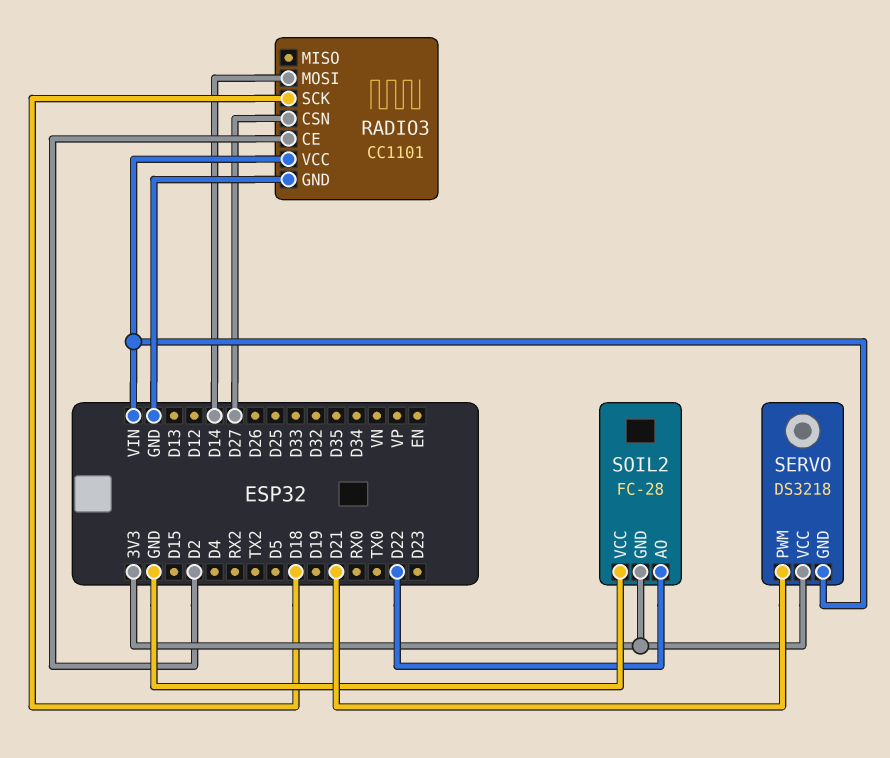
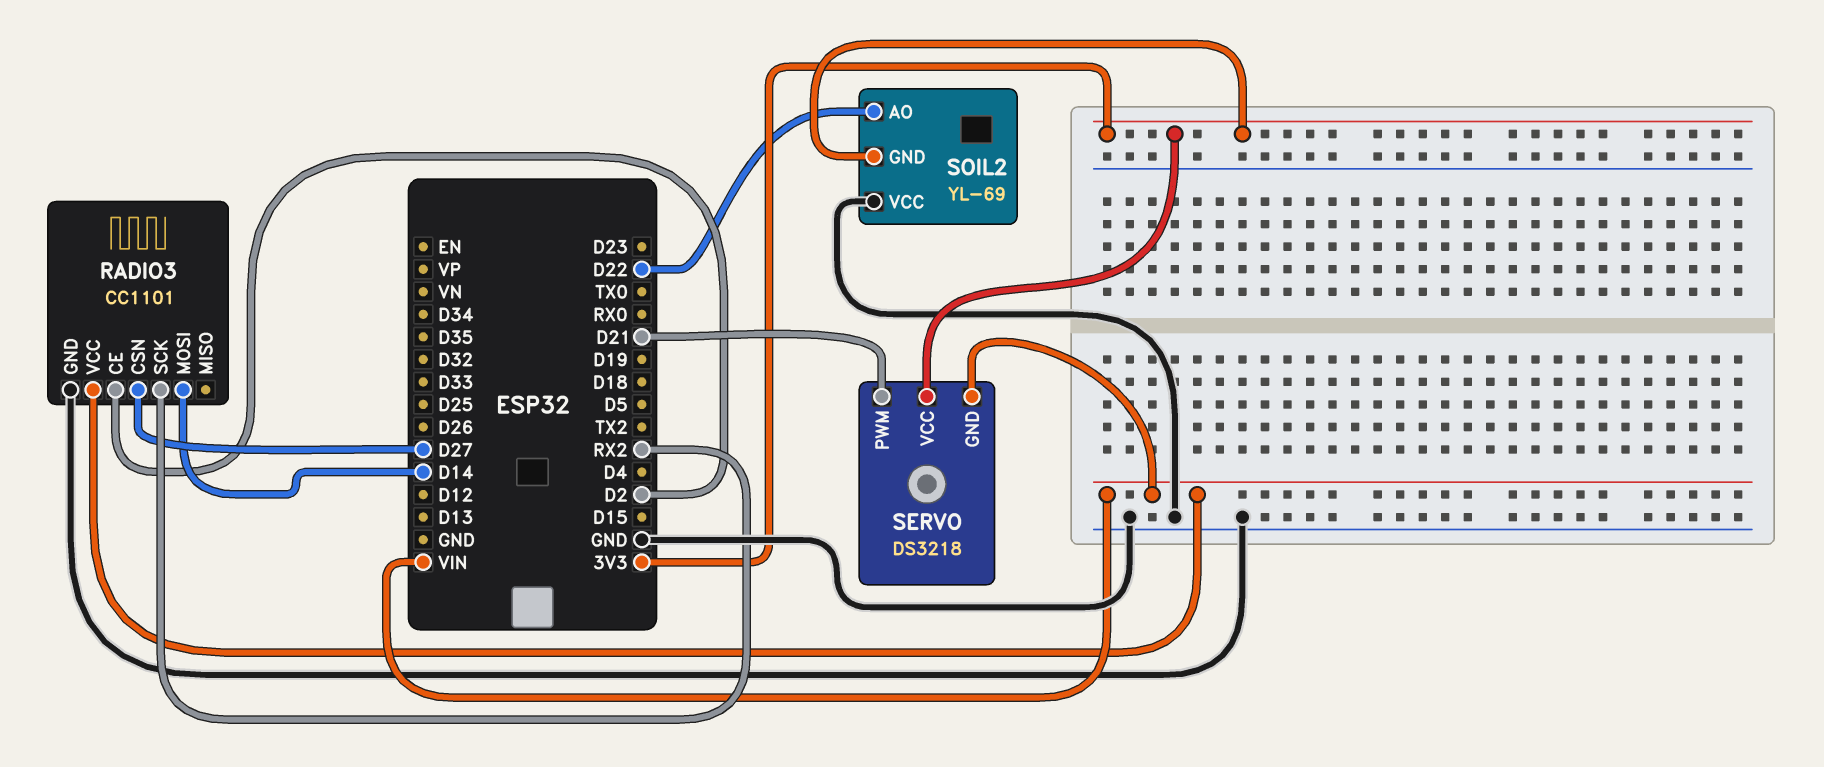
RADIO3 pin SCK: D18 -> RX2
SOIL2: FC-28 -> YL-69

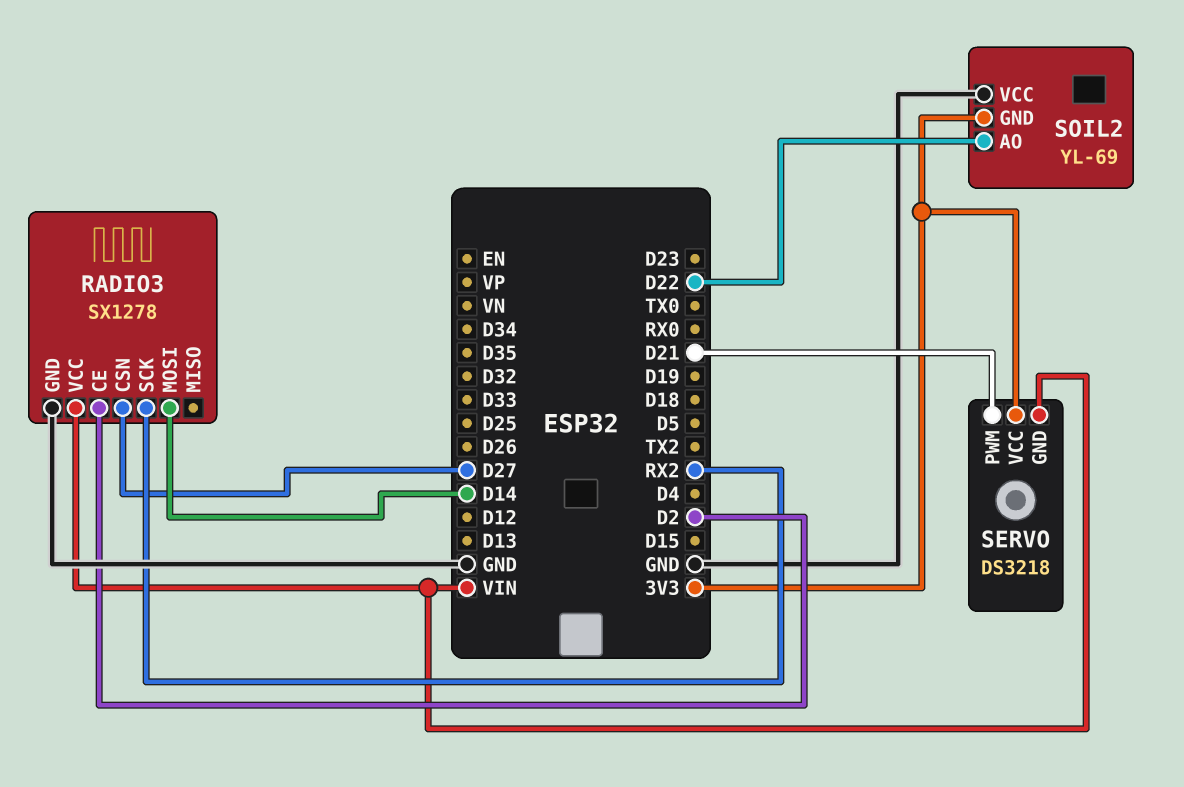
RADIO3: CC1101 -> SX1278

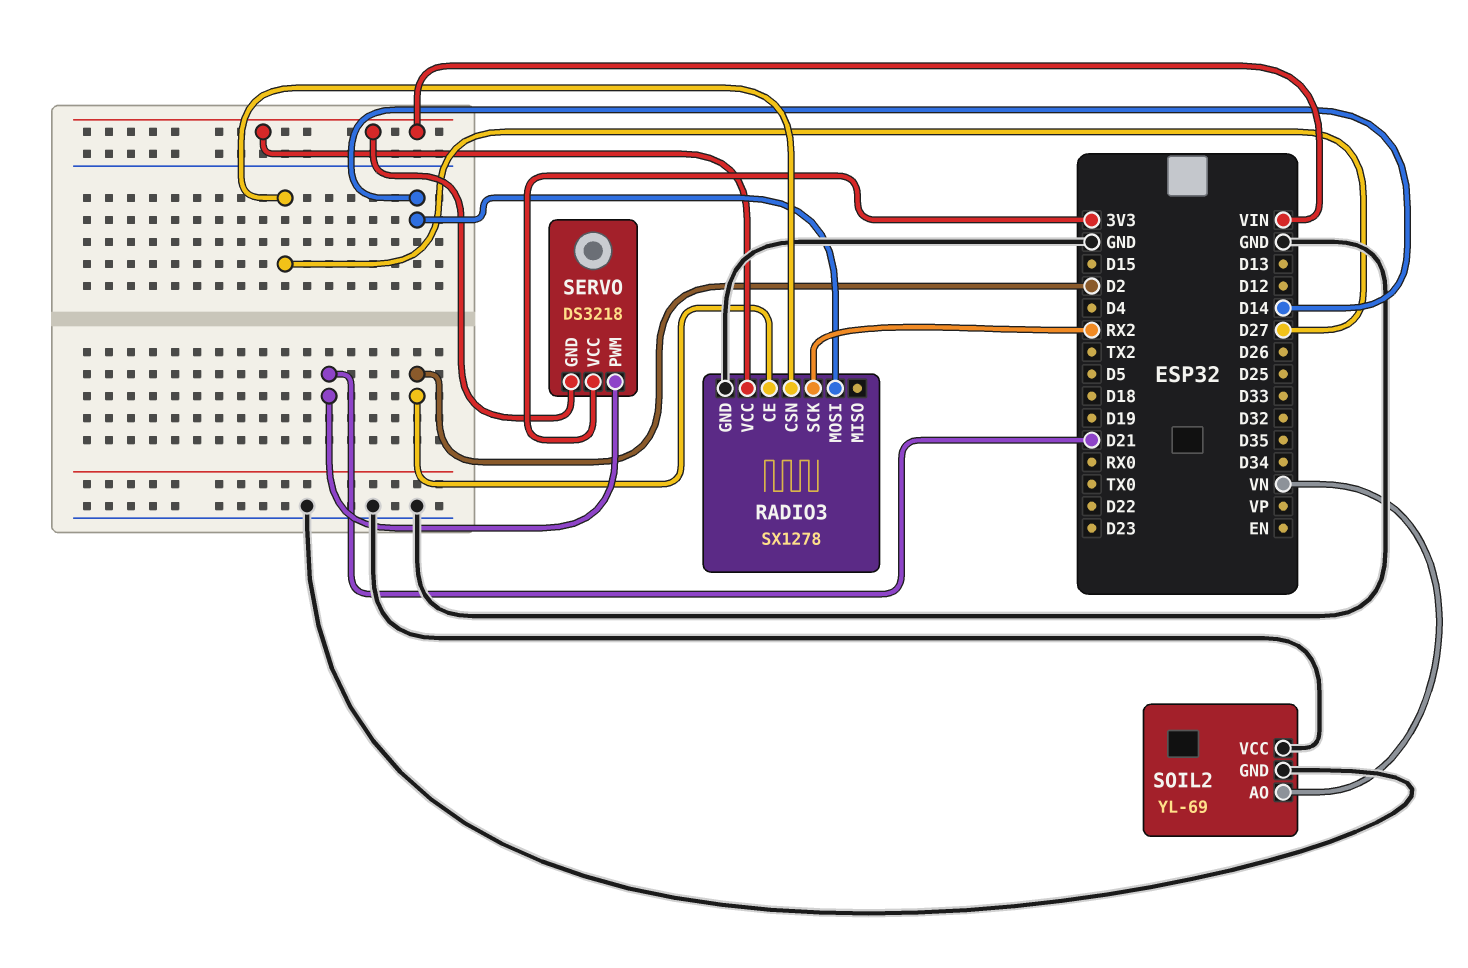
SOIL2 pin AO: D22 -> VN
SOIL2 pin GND: 3V3 -> GND

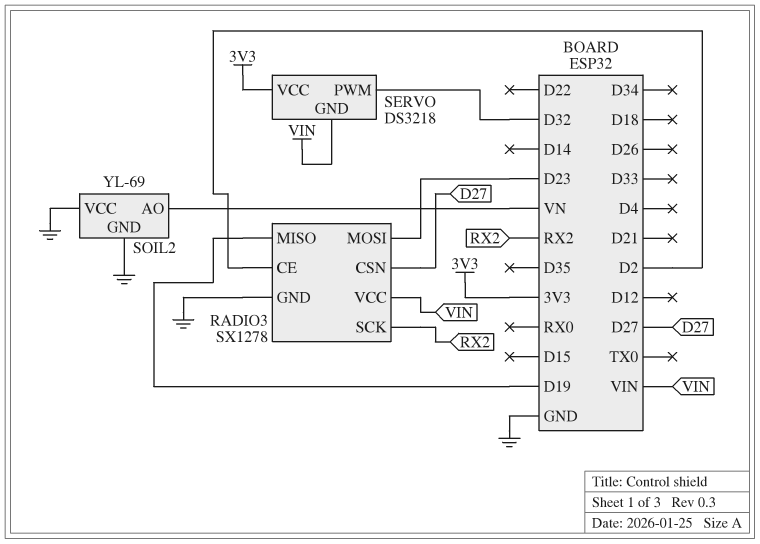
RADIO3 pin MISO: none -> D19
RADIO3 pin MOSI: D14 -> D23
SERVO pin PWM: D21 -> D32

